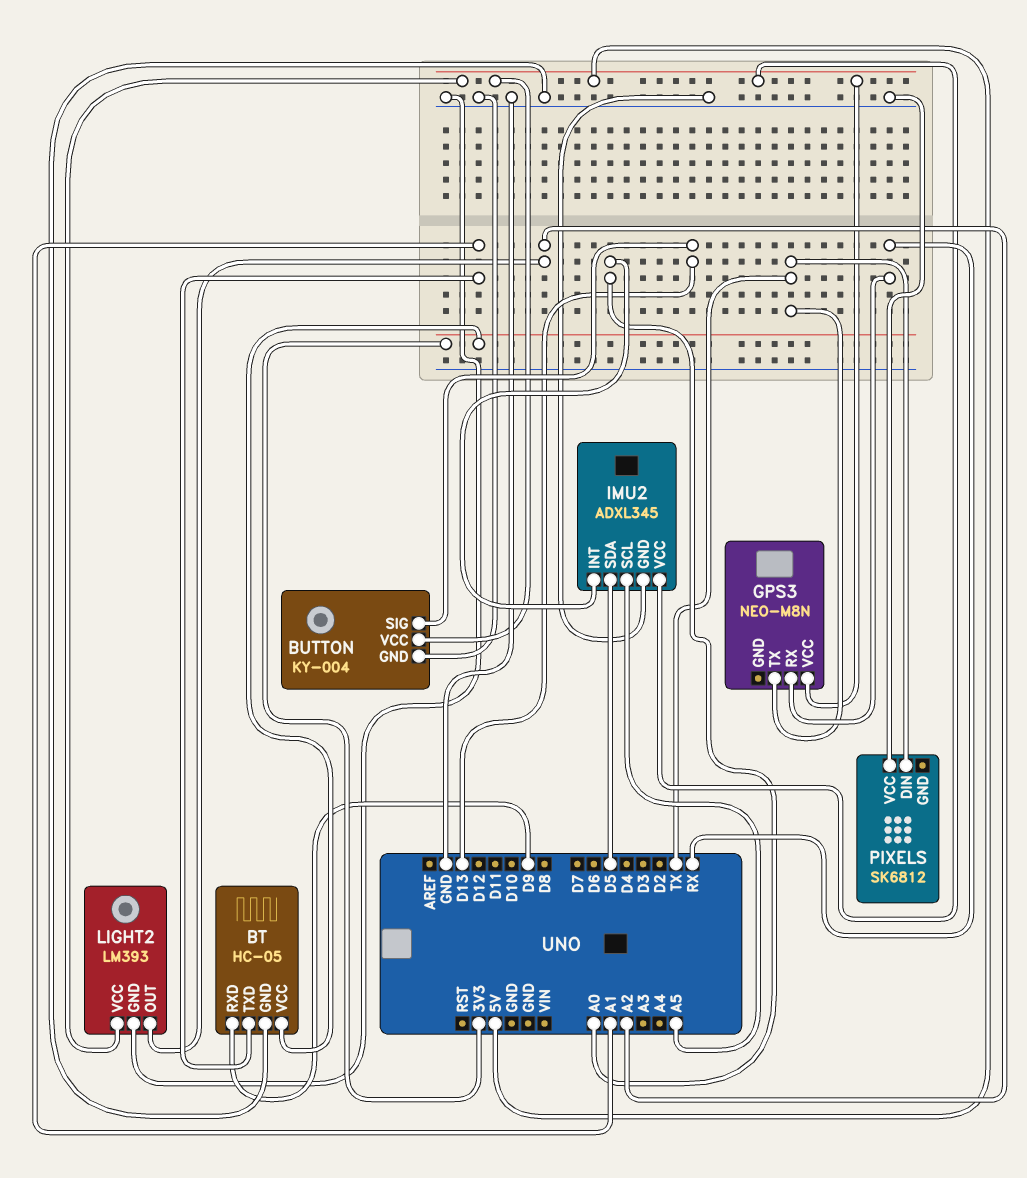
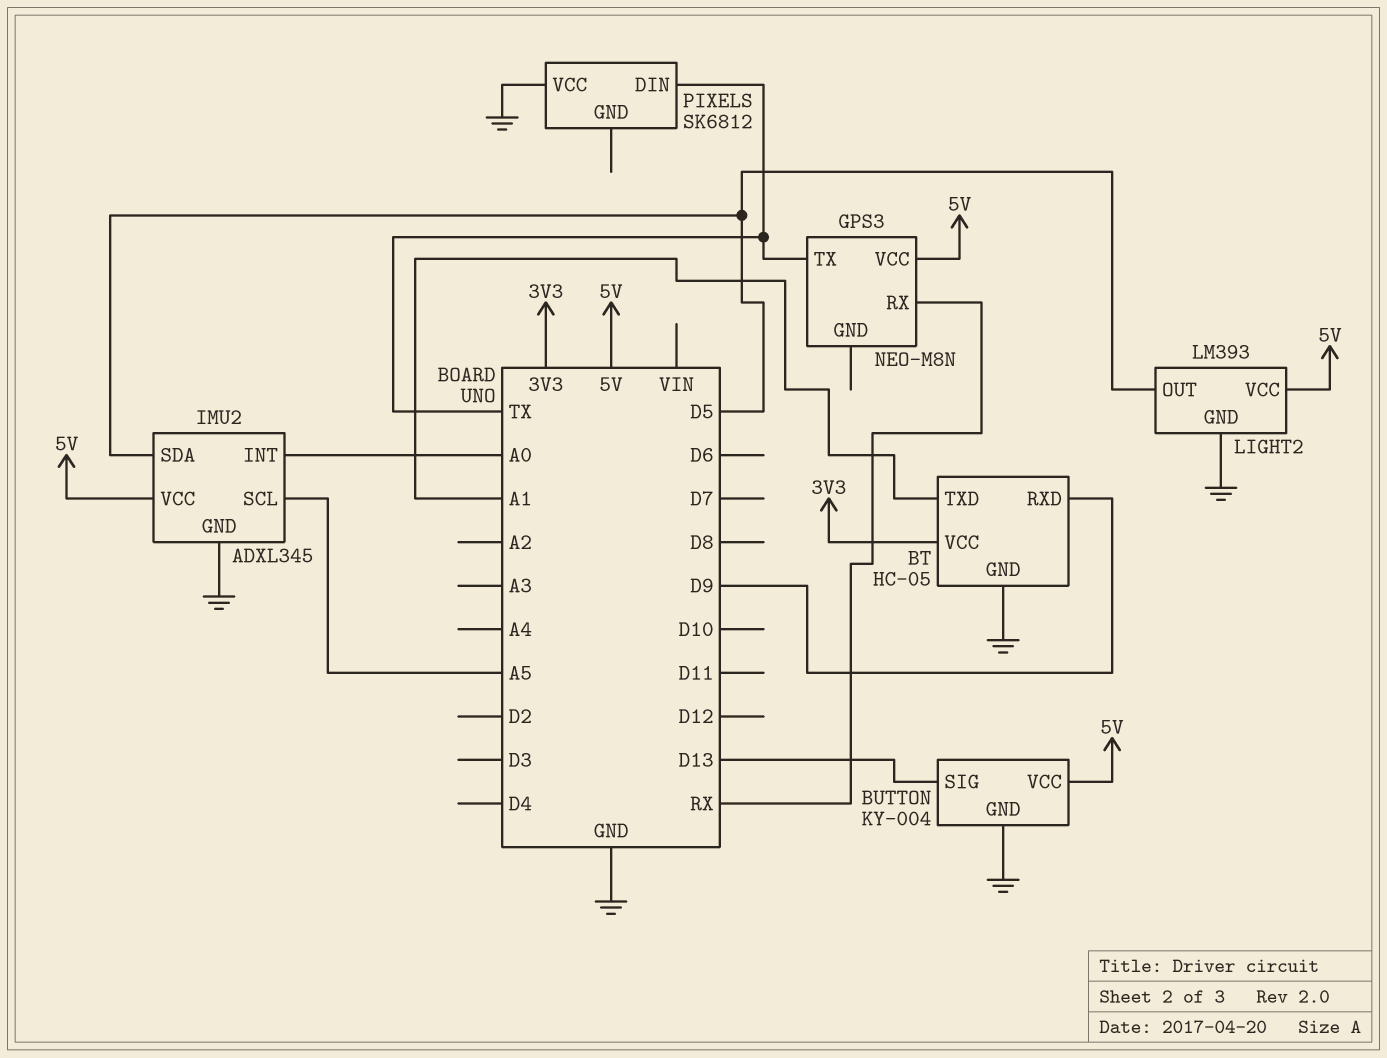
LIGHT2 pin OUT: A2 -> D5

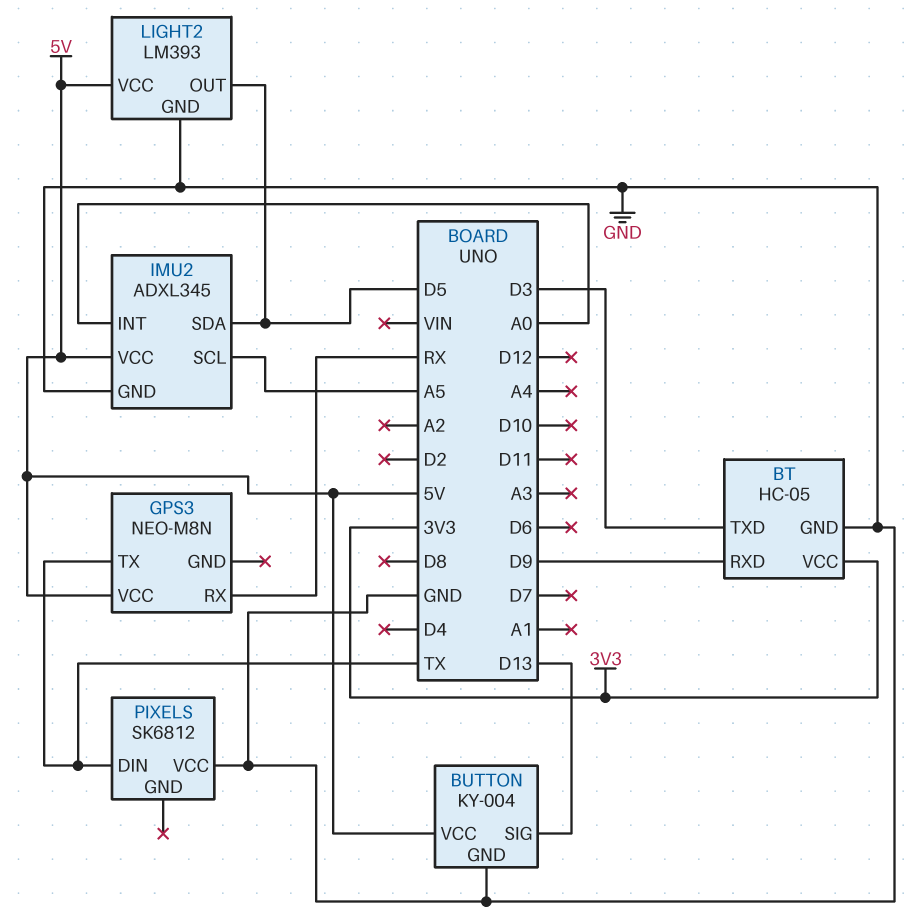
BT pin TXD: A1 -> D3

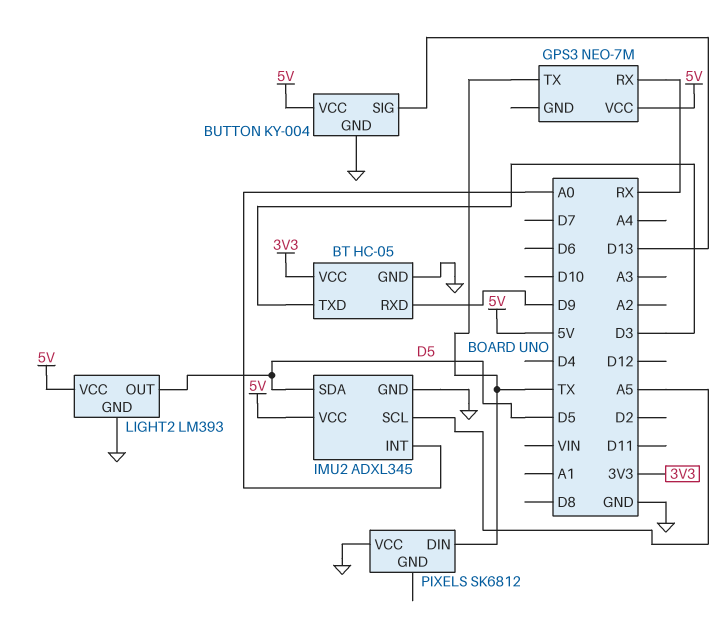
GPS3: NEO-M8N -> NEO-7M

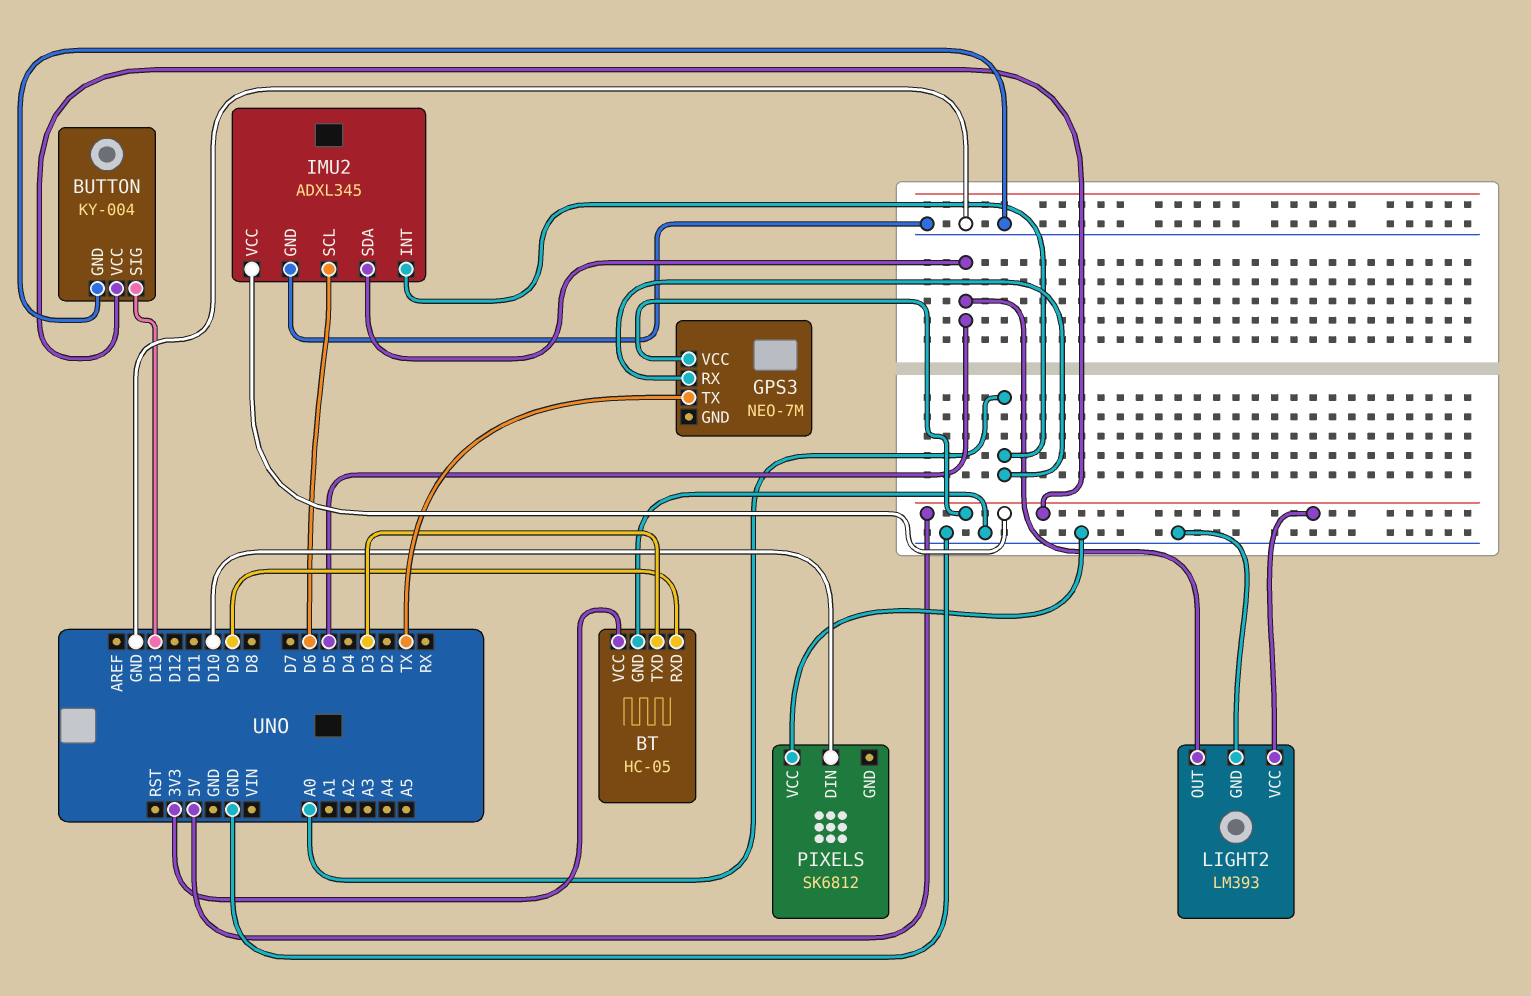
GPS3 pin RX: RX -> A0
IMU2 pin SCL: A5 -> D6
PIXELS pin DIN: TX -> D10

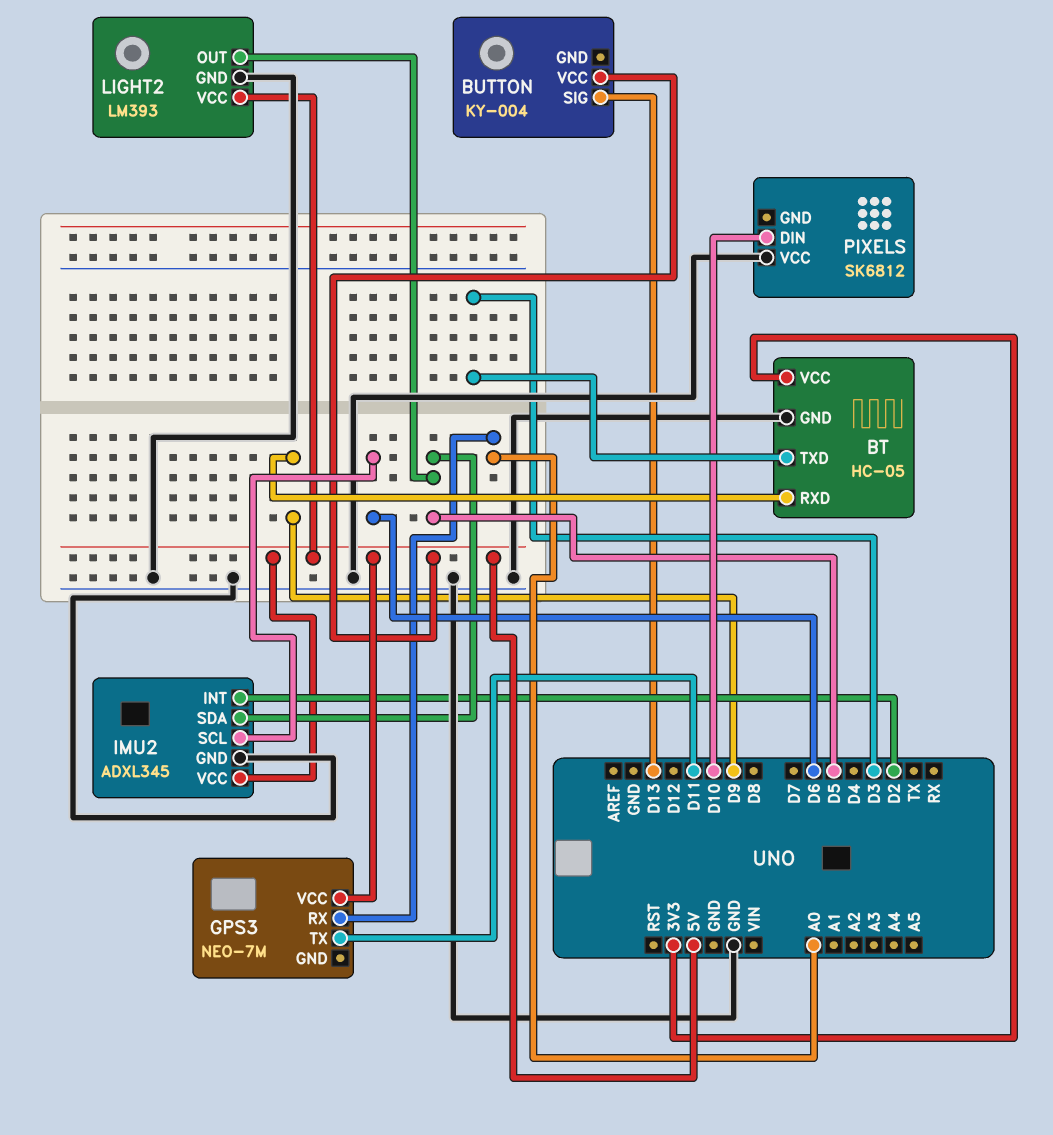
BUTTON pin GND: GND -> none
GPS3 pin TX: TX -> D11
IMU2 pin INT: A0 -> D2

